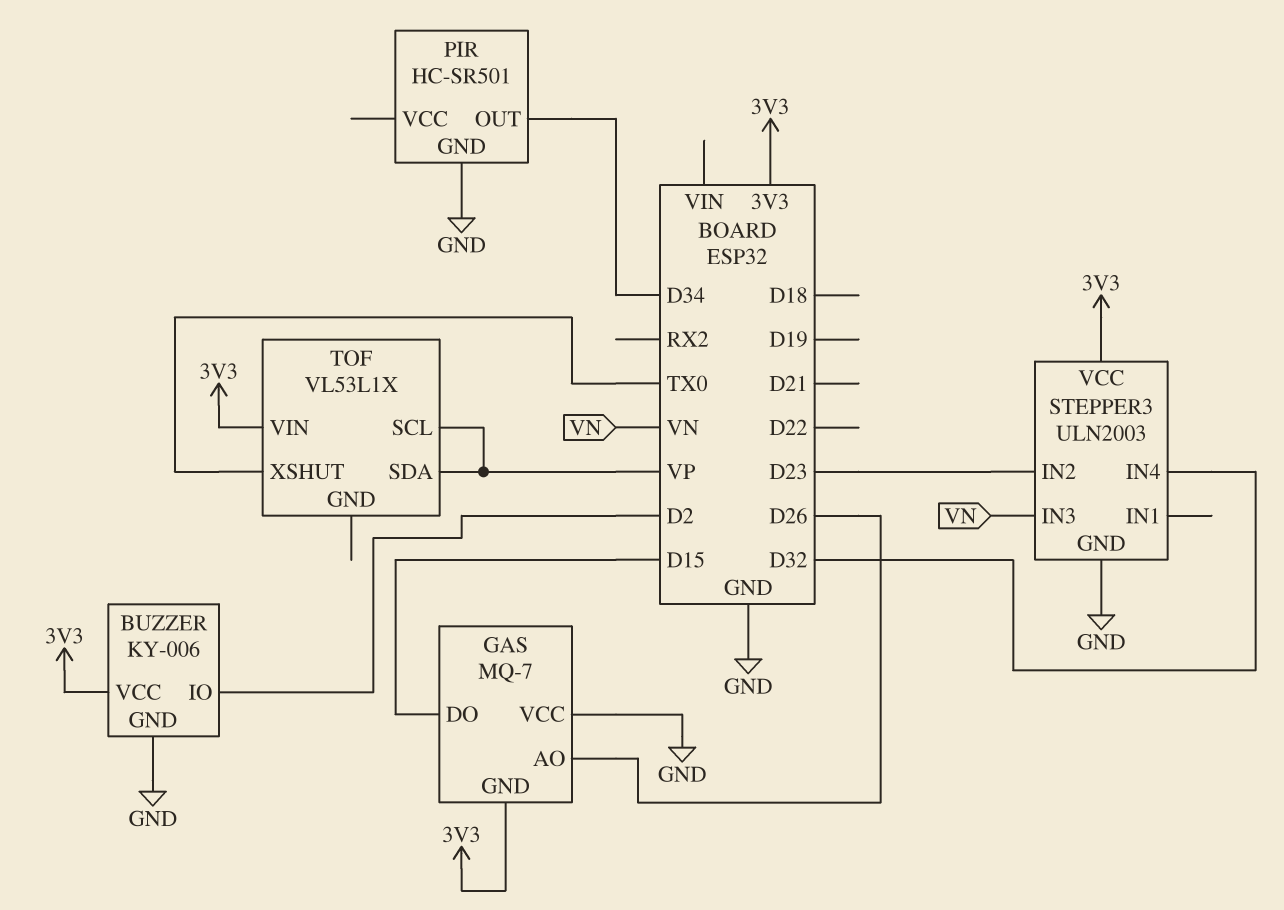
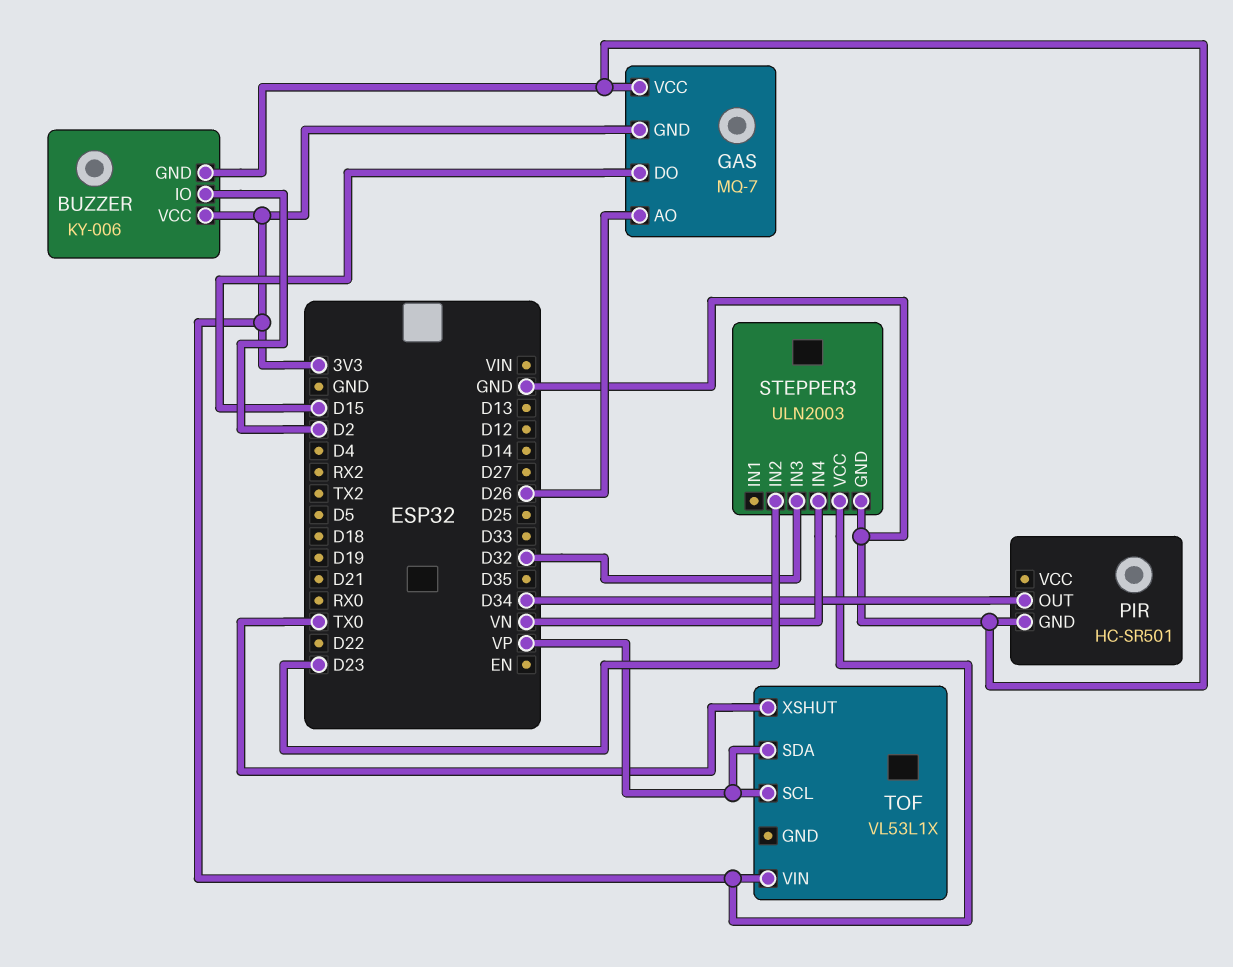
STEPPER3 pin IN3: VN -> D32
STEPPER3 pin IN4: D32 -> VN

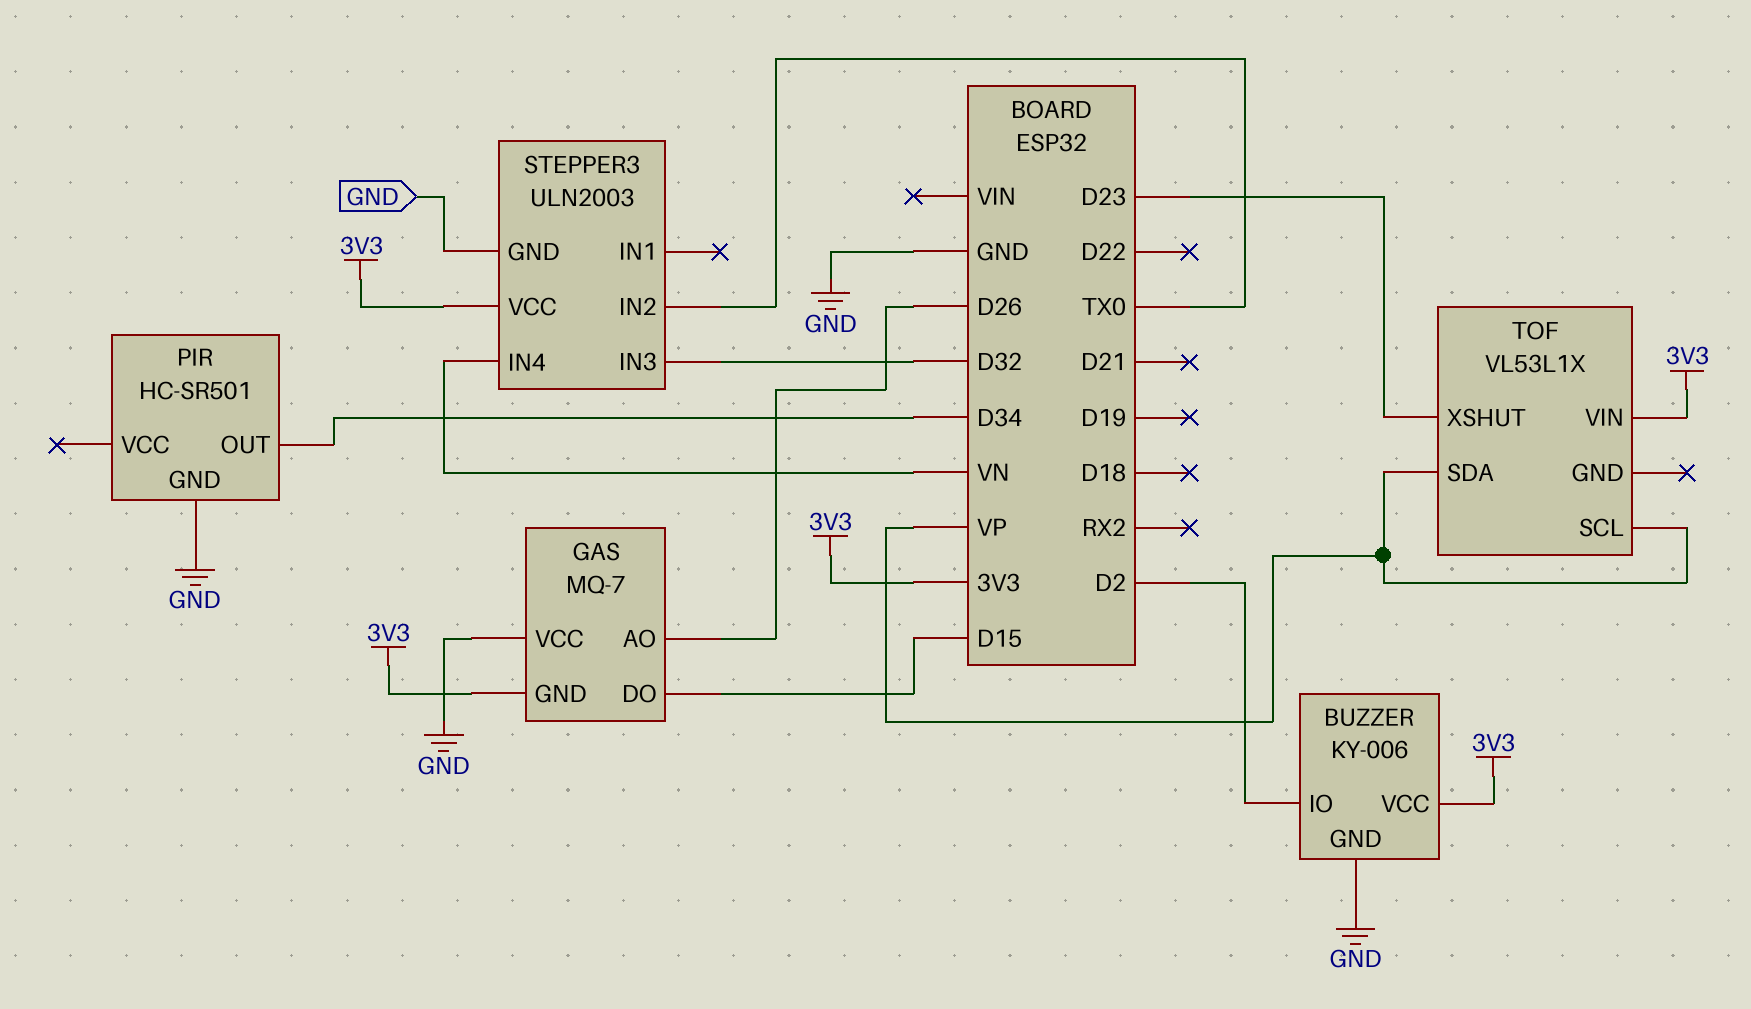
STEPPER3 pin IN2: D23 -> TX0
TOF pin XSHUT: TX0 -> D23

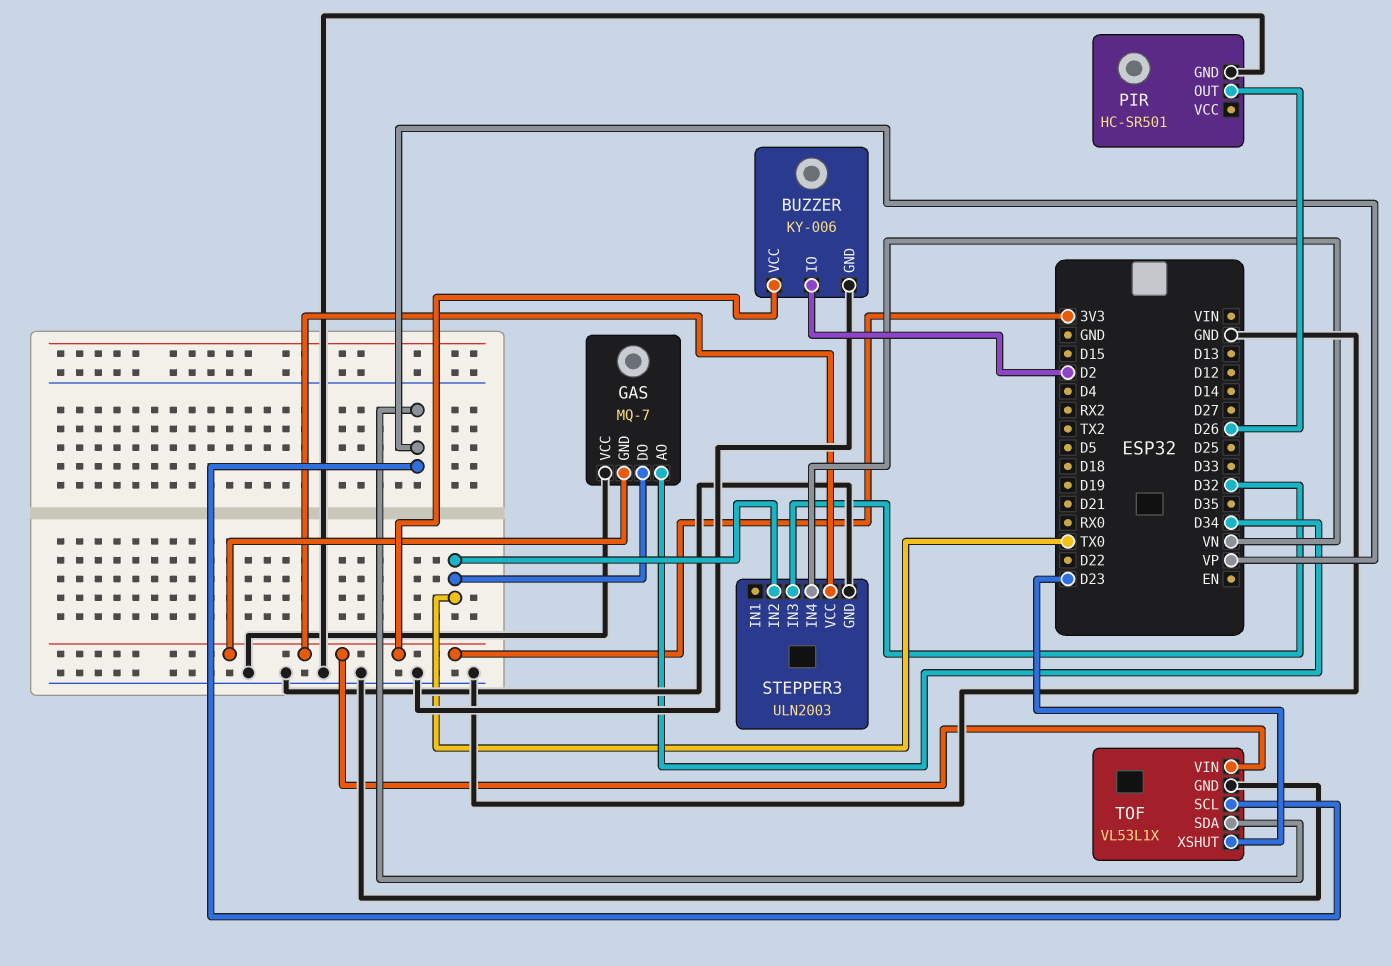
GAS pin AO: D26 -> D34
GAS pin DO: D15 -> TX0
PIR pin OUT: D34 -> D26
TOF pin GND: none -> GND

